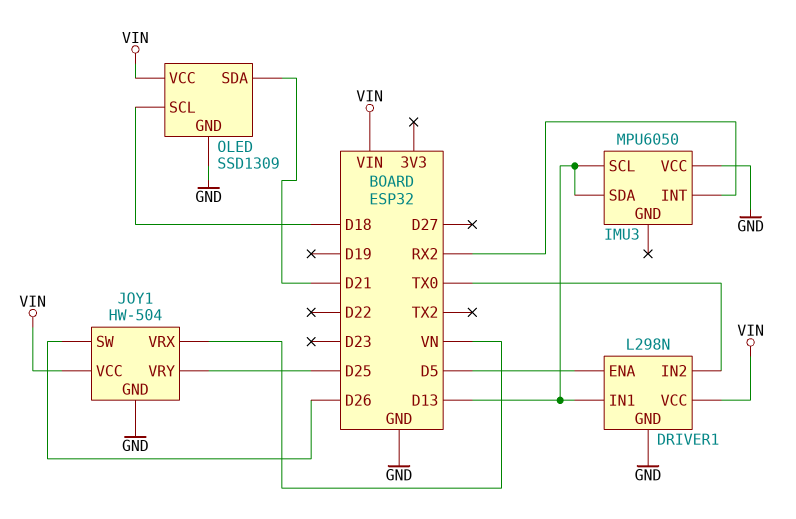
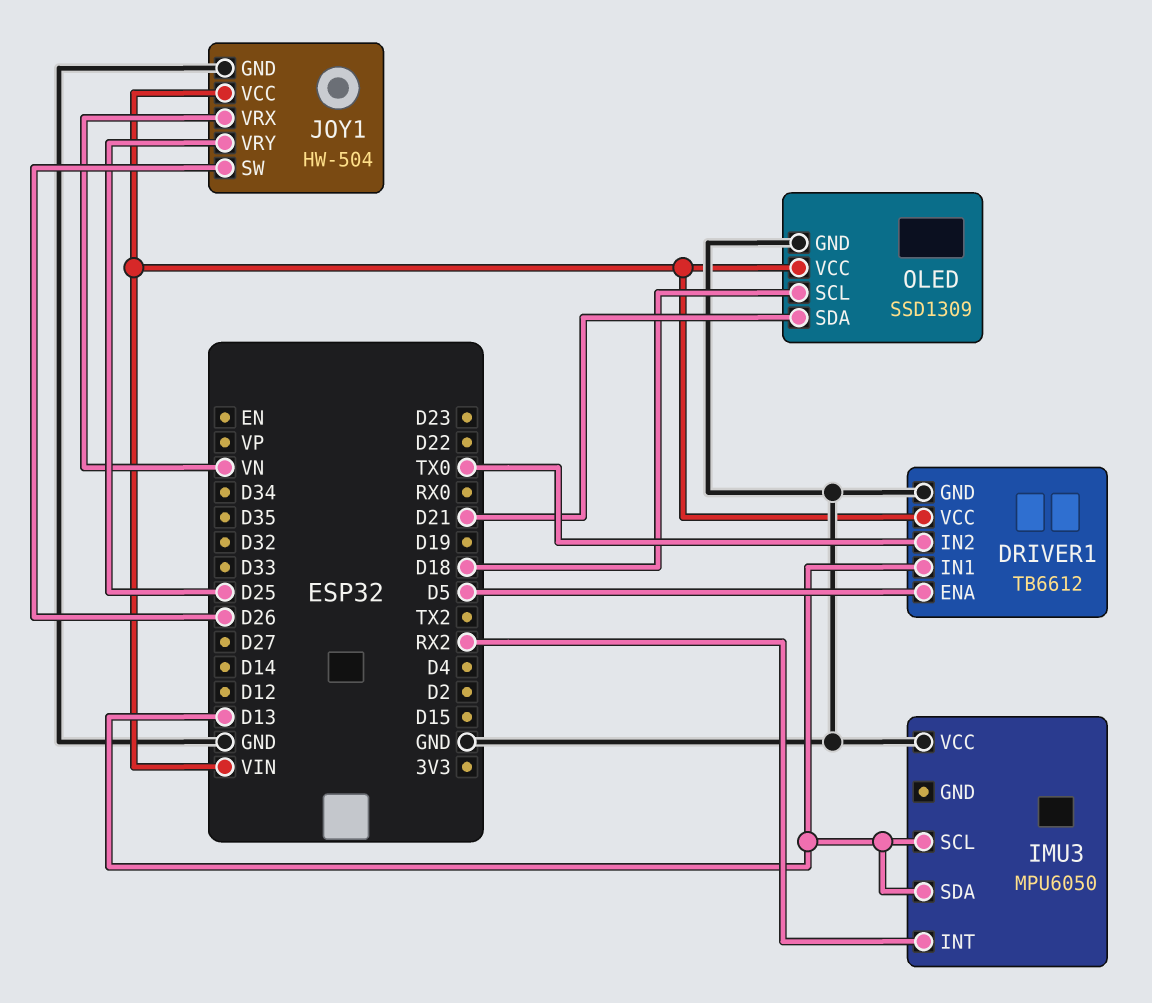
DRIVER1: L298N -> TB6612

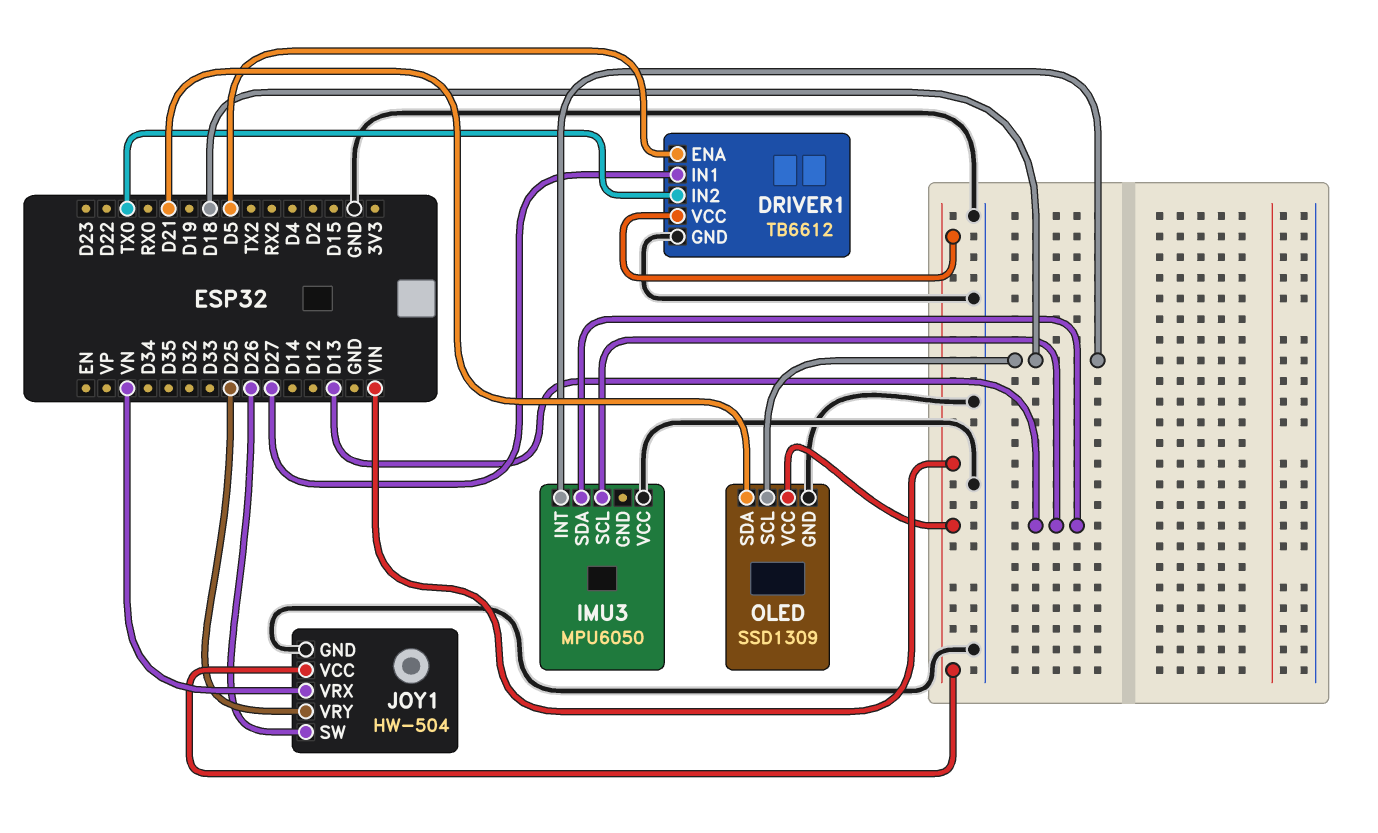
DRIVER1 pin IN1: D13 -> D27
IMU3 pin INT: RX2 -> D18

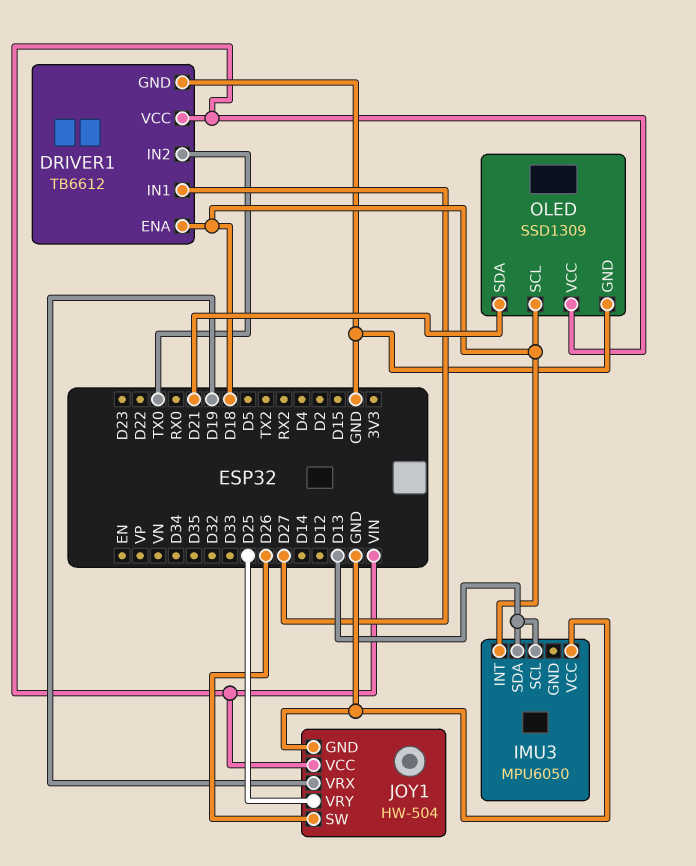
DRIVER1 pin ENA: D5 -> D18
JOY1 pin VRX: VN -> D19

